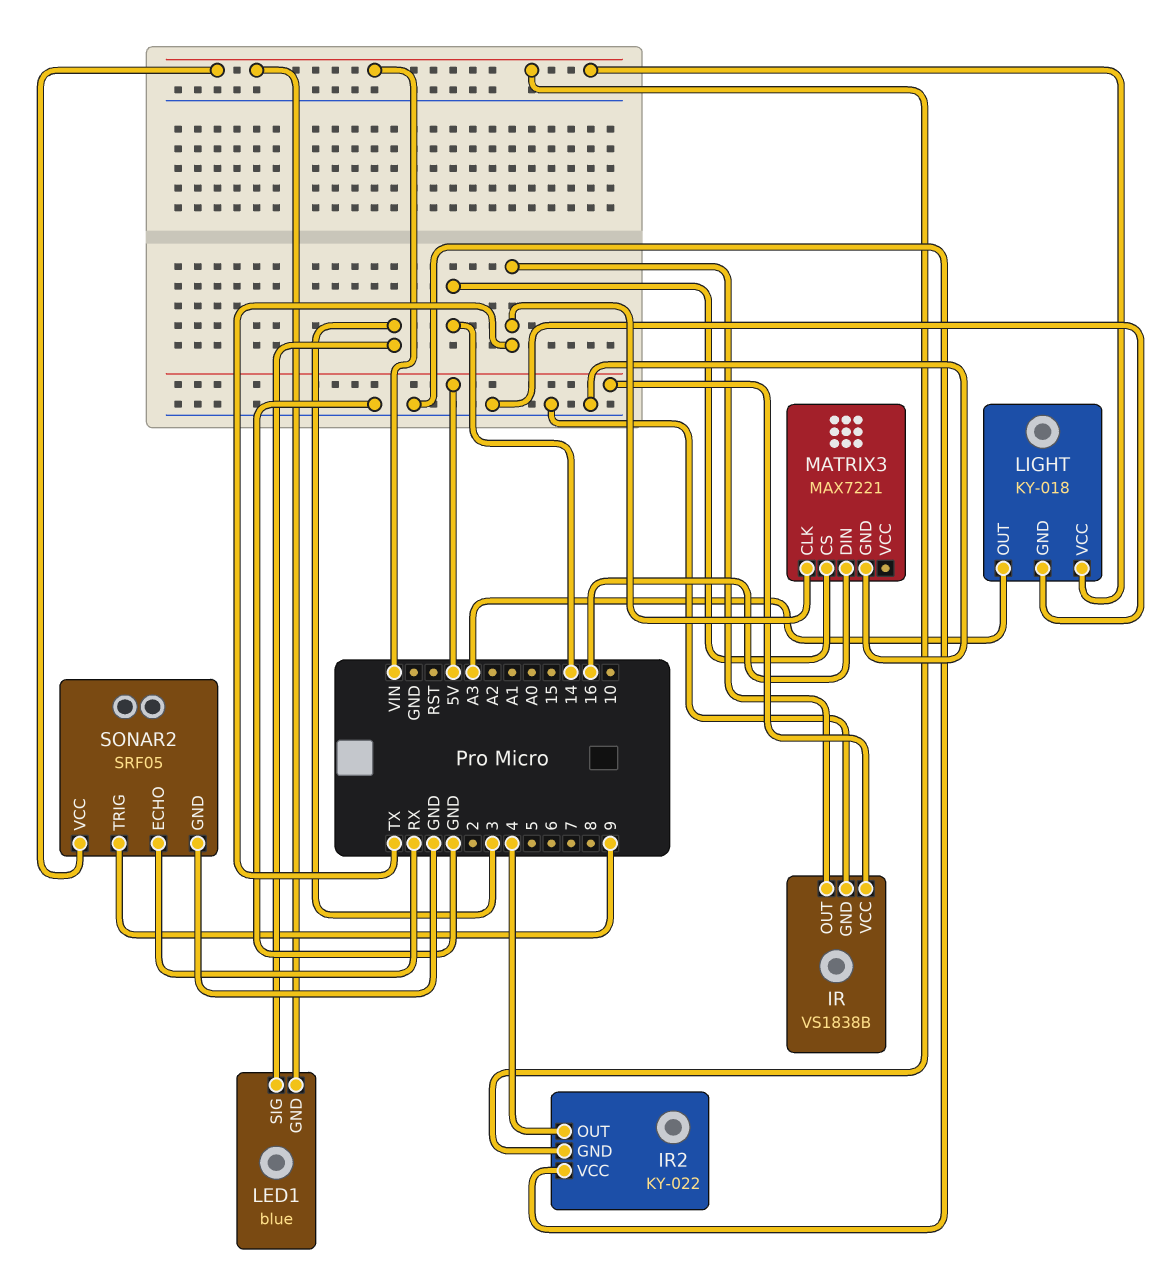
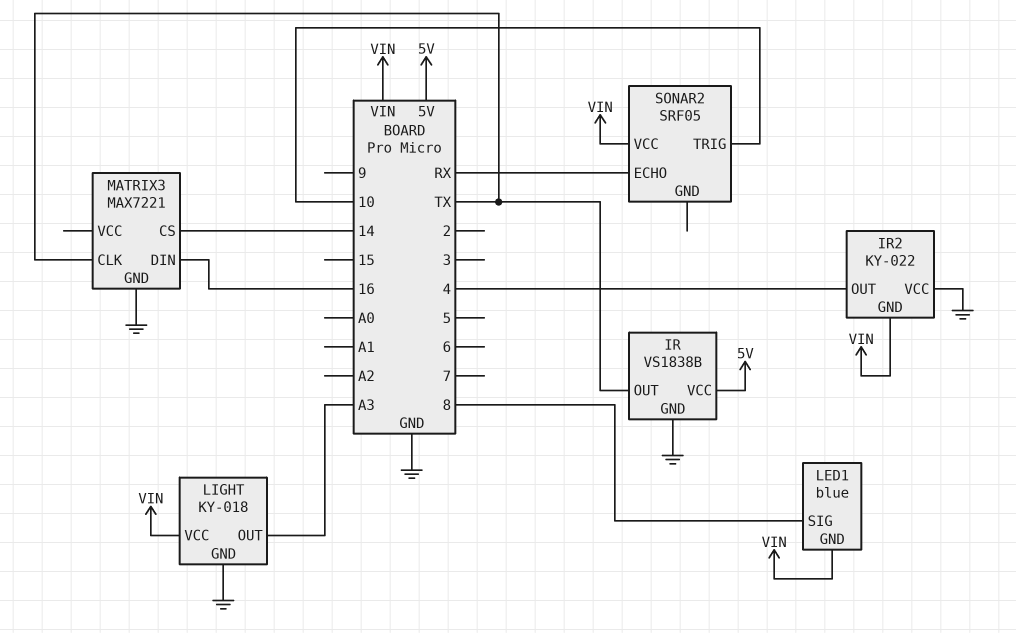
LED1 pin SIG: 3 -> 8
SONAR2 pin GND: GND -> none
SONAR2 pin TRIG: 9 -> 10

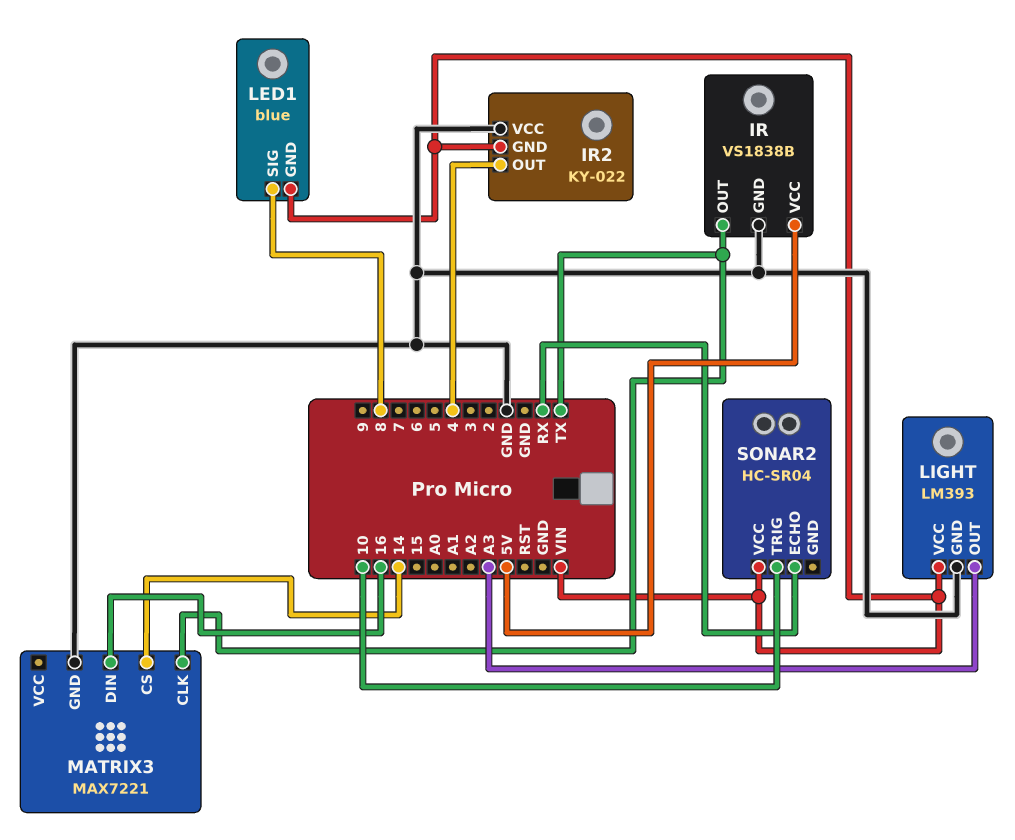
LIGHT: KY-018 -> LM393
SONAR2: SRF05 -> HC-SR04

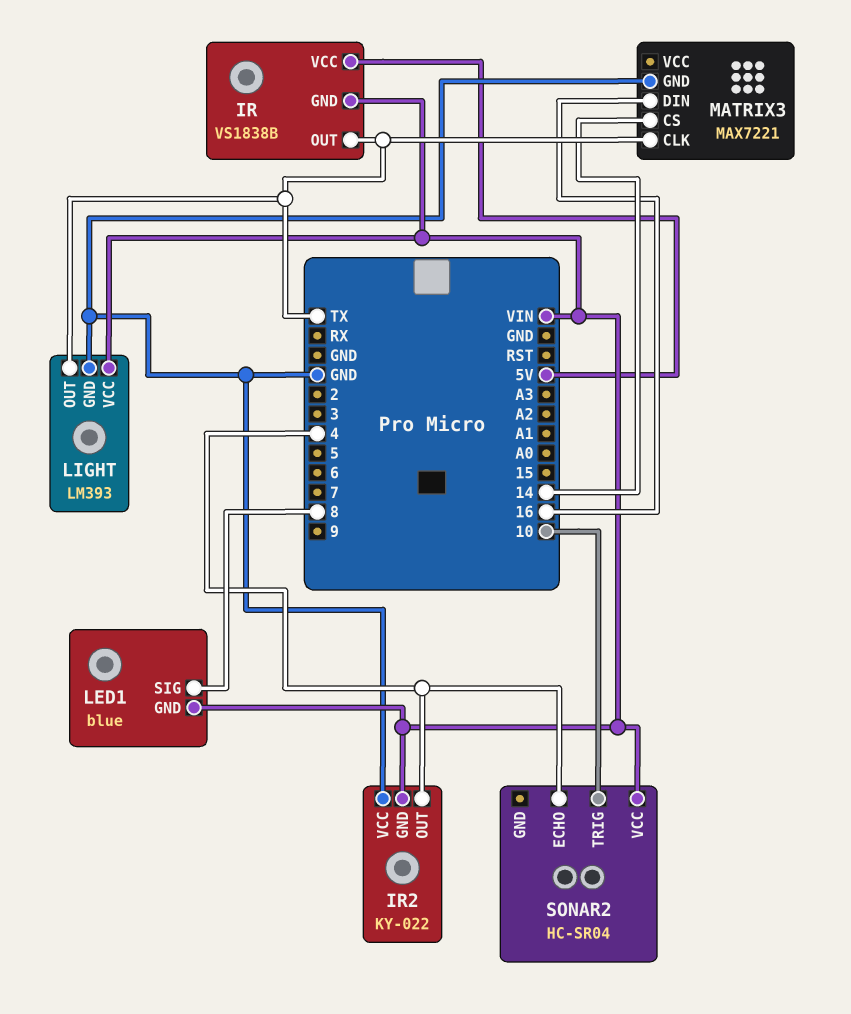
IR pin GND: GND -> VIN
LIGHT pin OUT: A3 -> TX
SONAR2 pin ECHO: RX -> 4

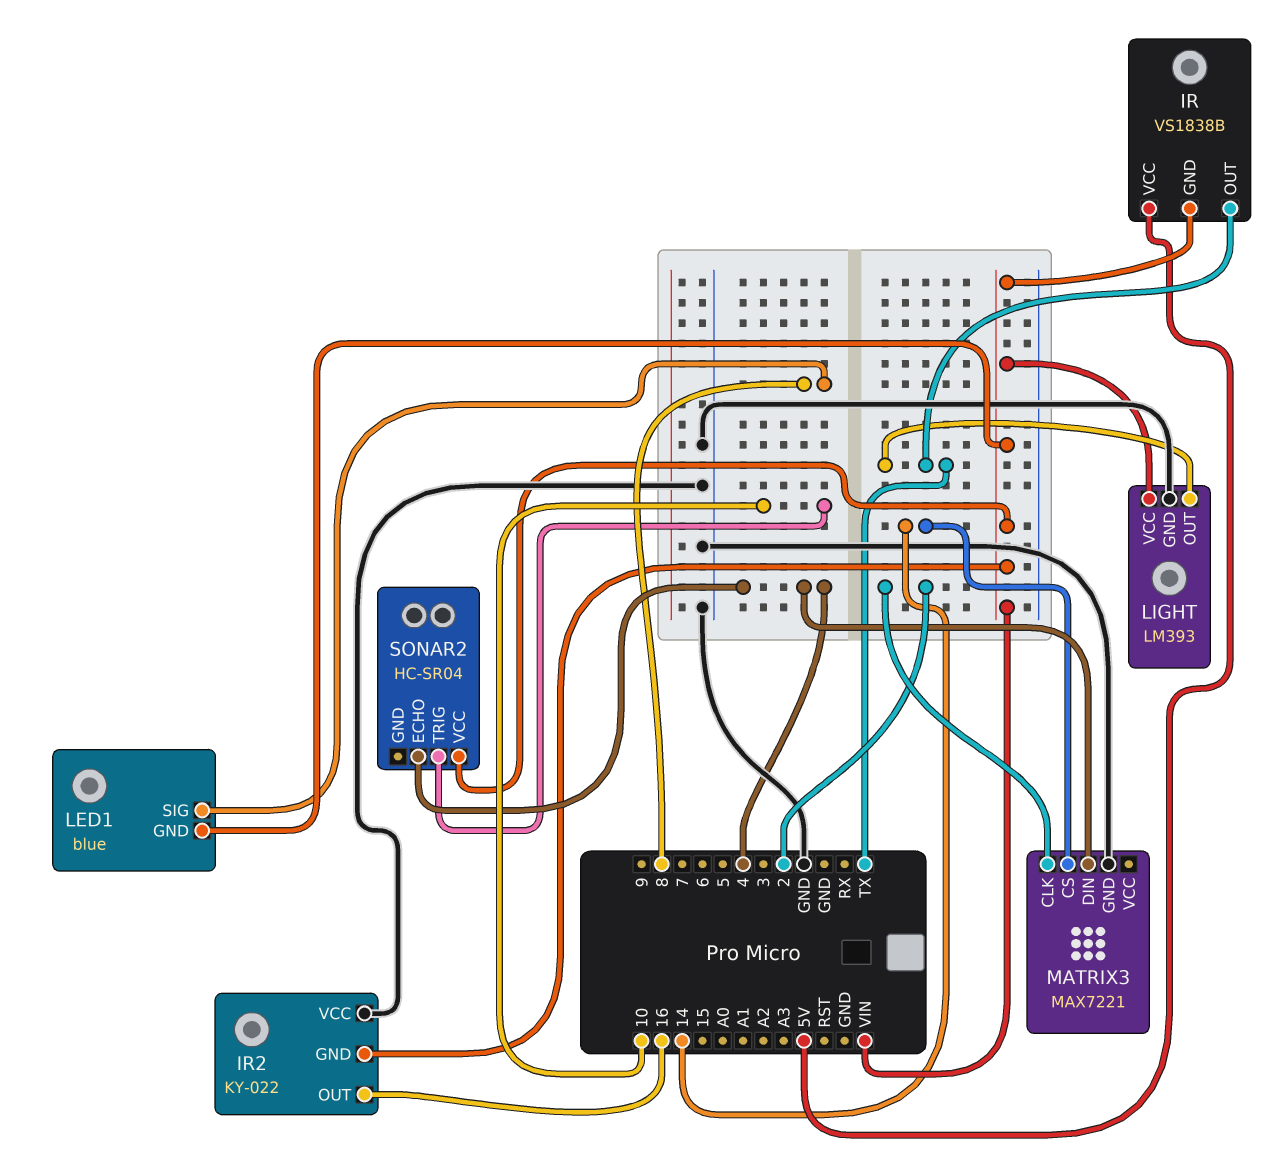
IR2 pin OUT: 4 -> 16
MATRIX3 pin CLK: TX -> 2
MATRIX3 pin DIN: 16 -> 4

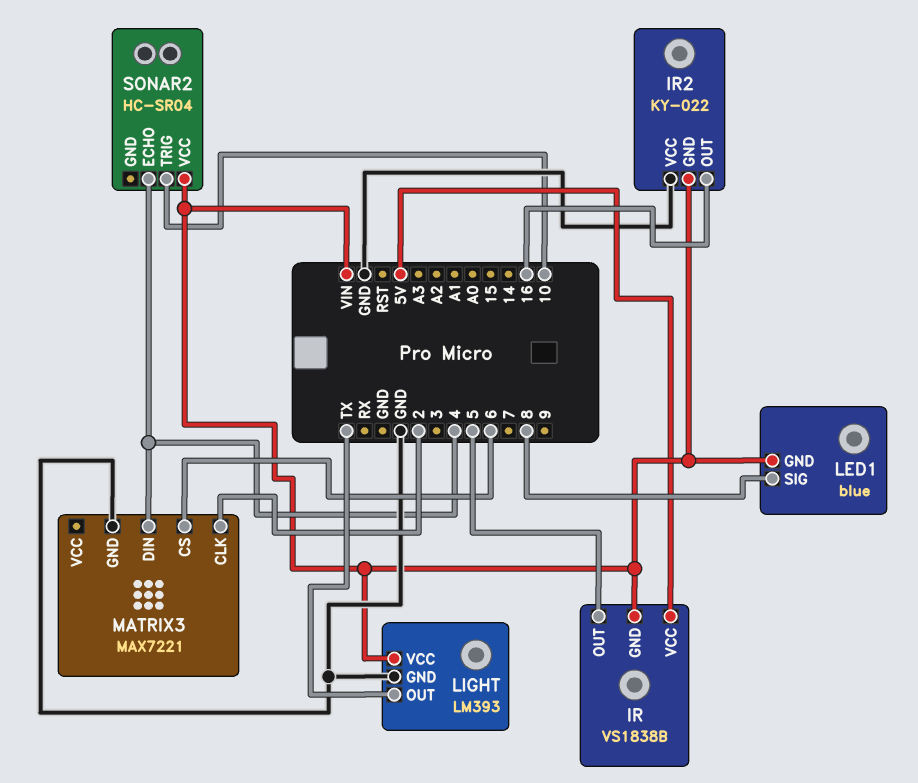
IR pin OUT: TX -> 5
MATRIX3 pin CS: 14 -> 6

